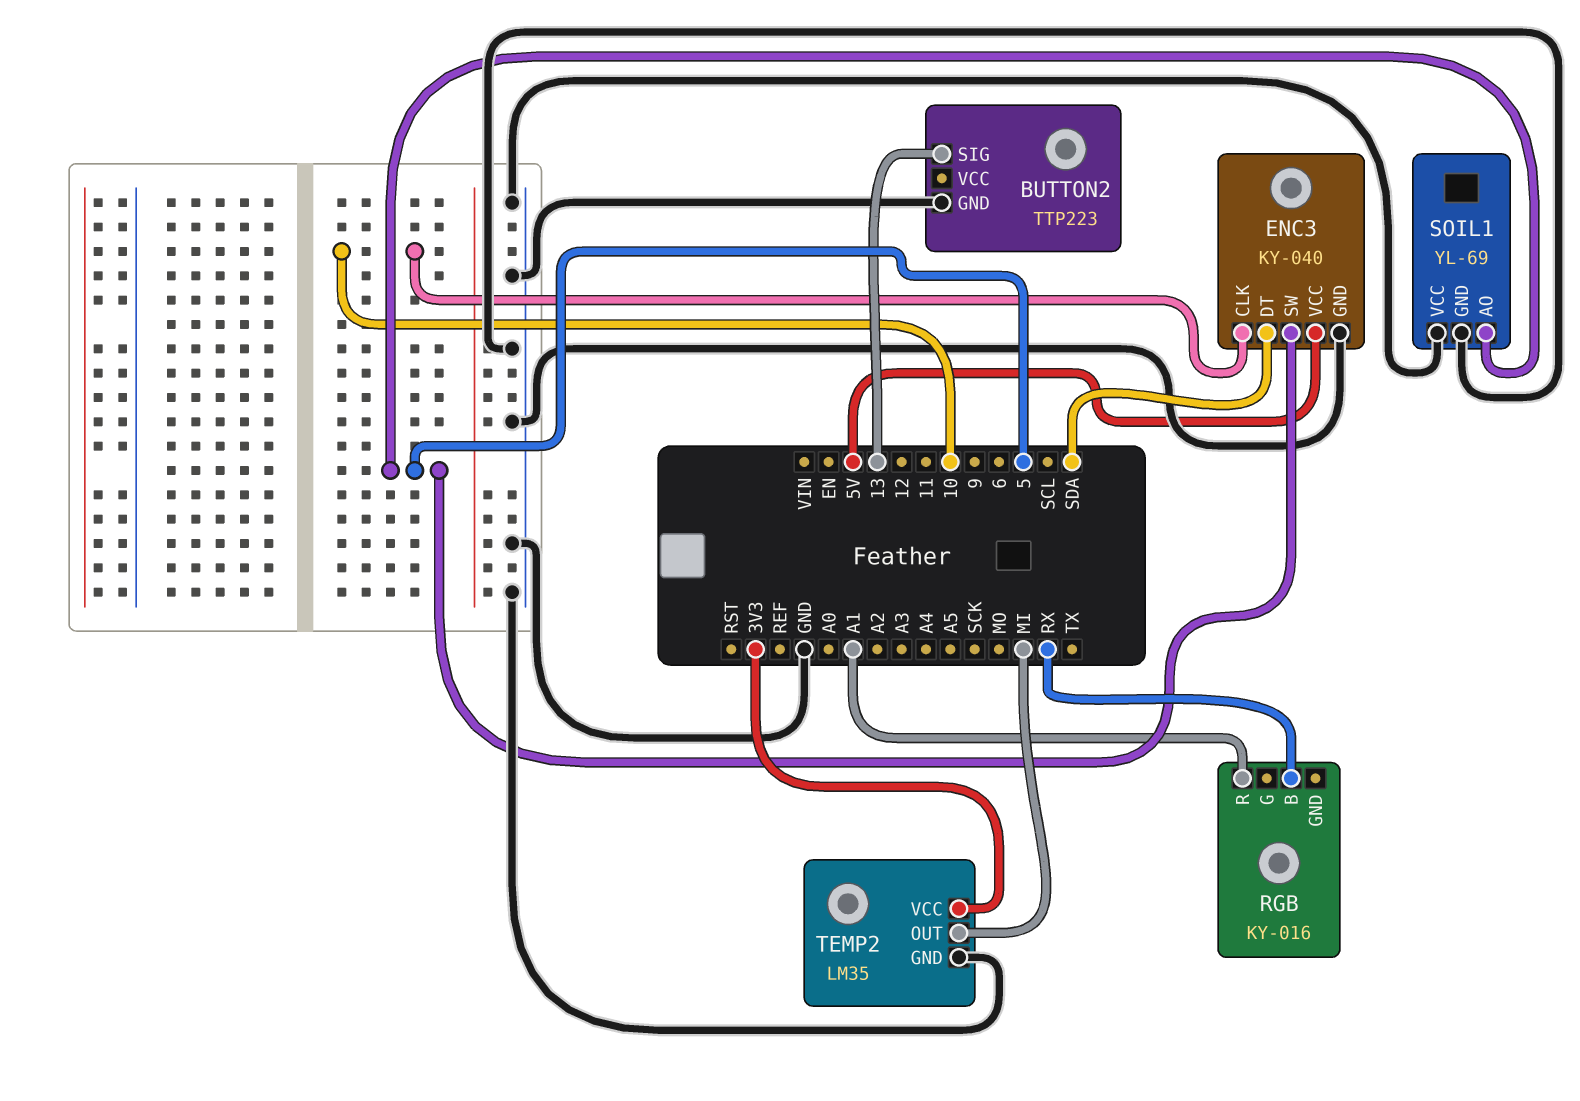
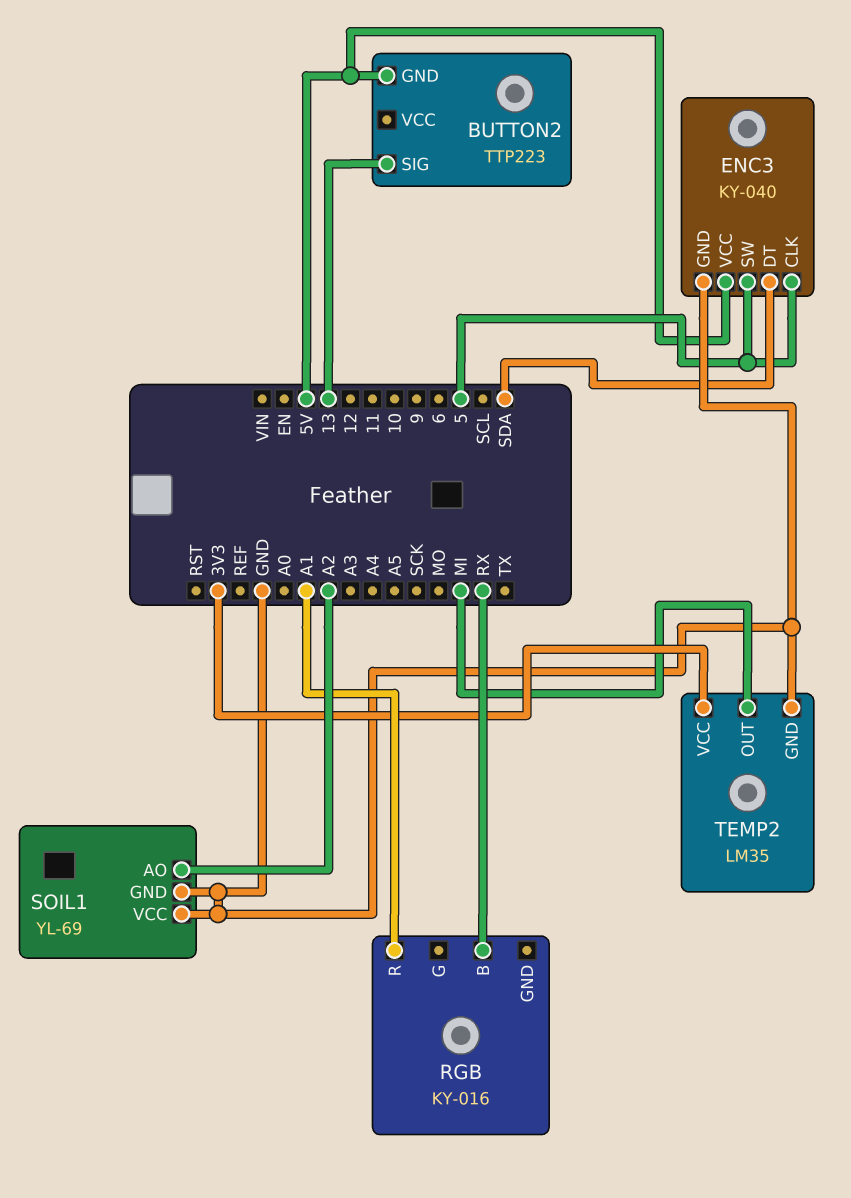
BUTTON2 pin GND: GND -> 5V
ENC3 pin CLK: 10 -> 5
SOIL1 pin AO: 5 -> A2

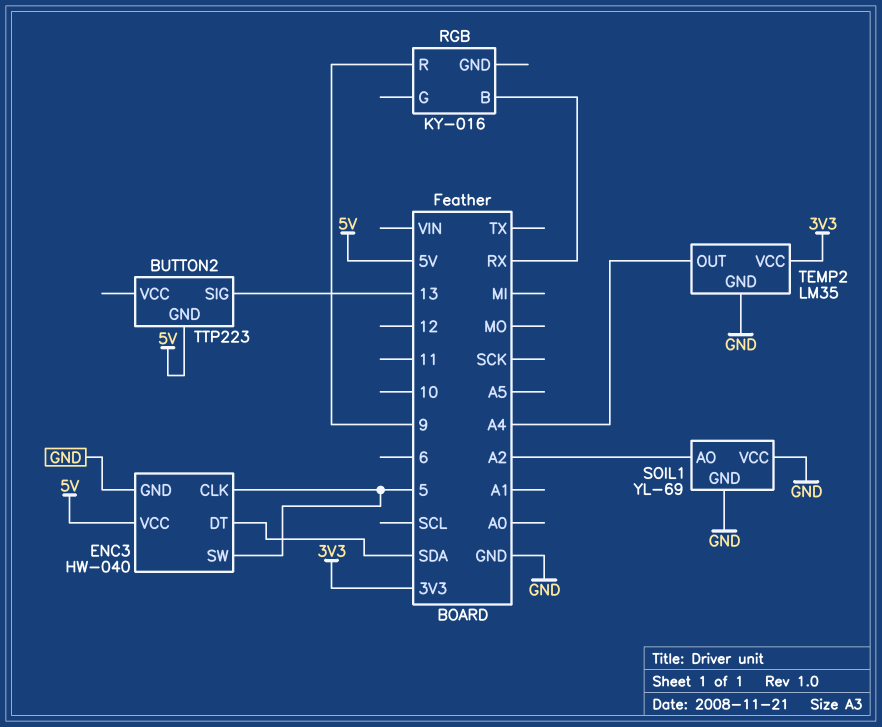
ENC3: KY-040 -> HW-040
RGB pin R: A1 -> 9
TEMP2 pin OUT: MI -> A4

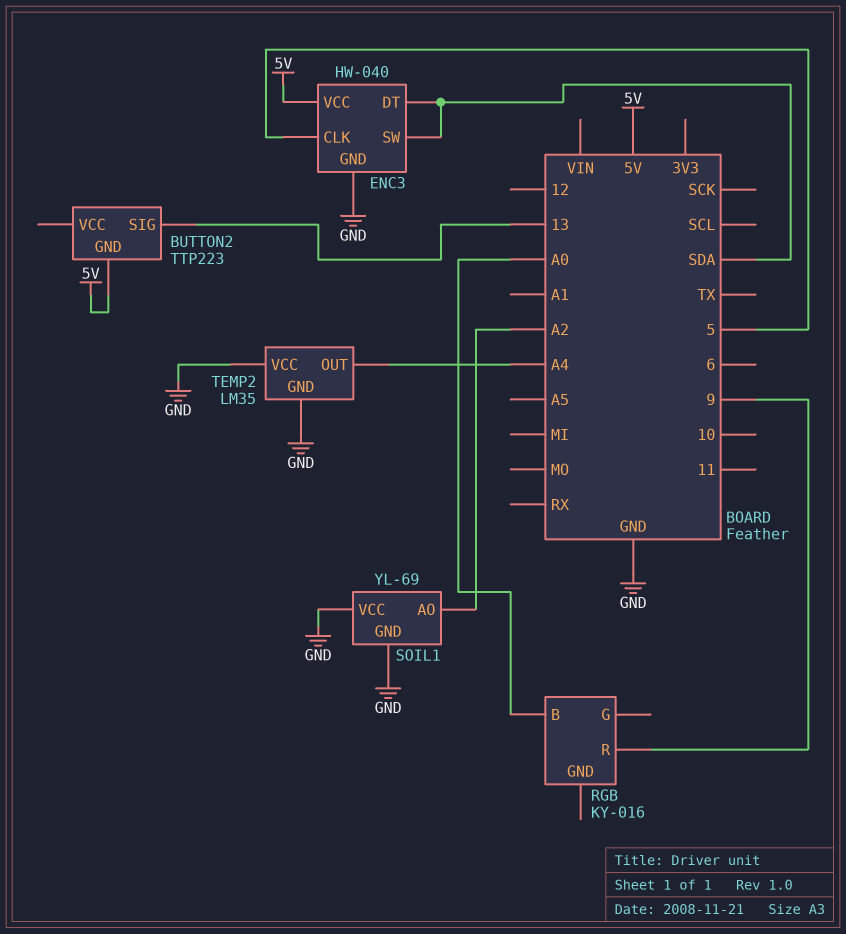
ENC3 pin SW: 5 -> SDA
RGB pin B: RX -> A0
TEMP2 pin VCC: 3V3 -> GND

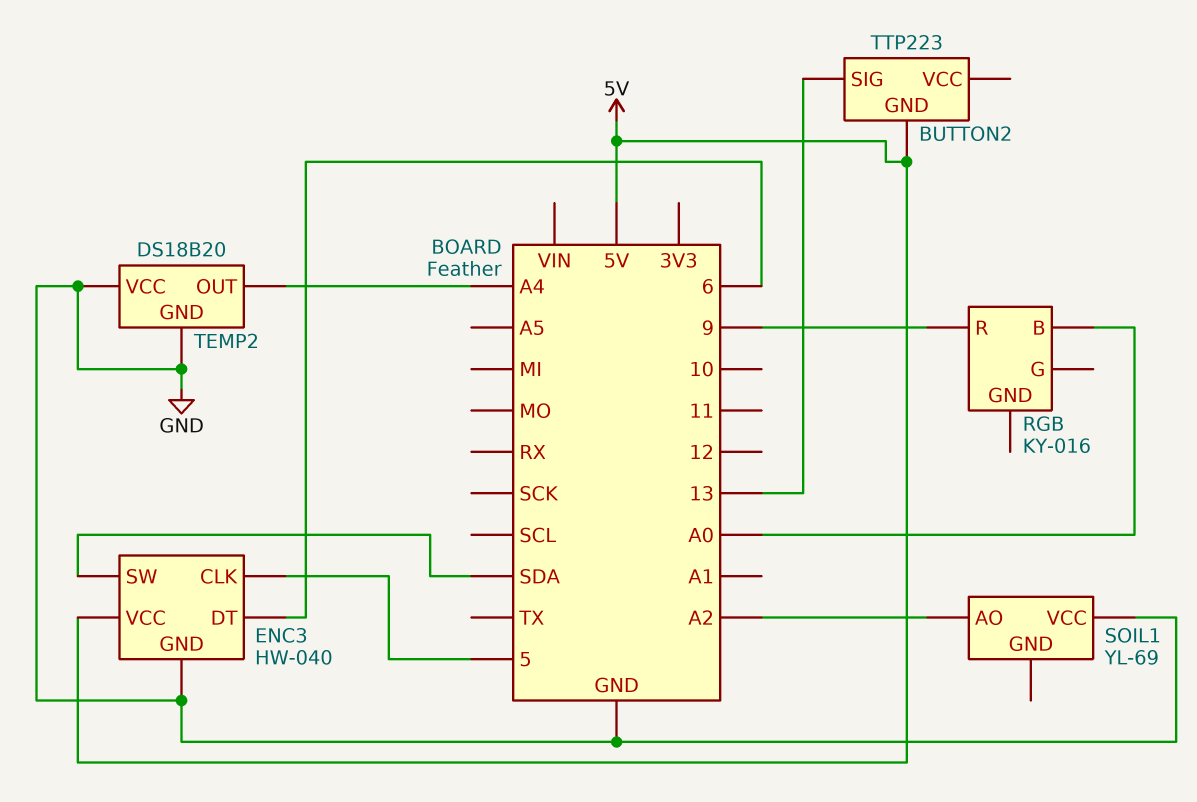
ENC3 pin DT: SDA -> 6
SOIL1 pin GND: GND -> none
TEMP2: LM35 -> DS18B20

